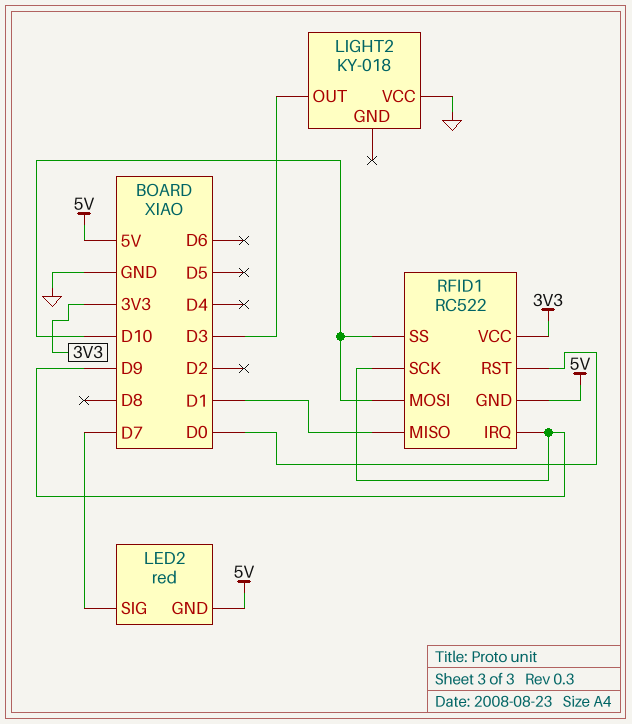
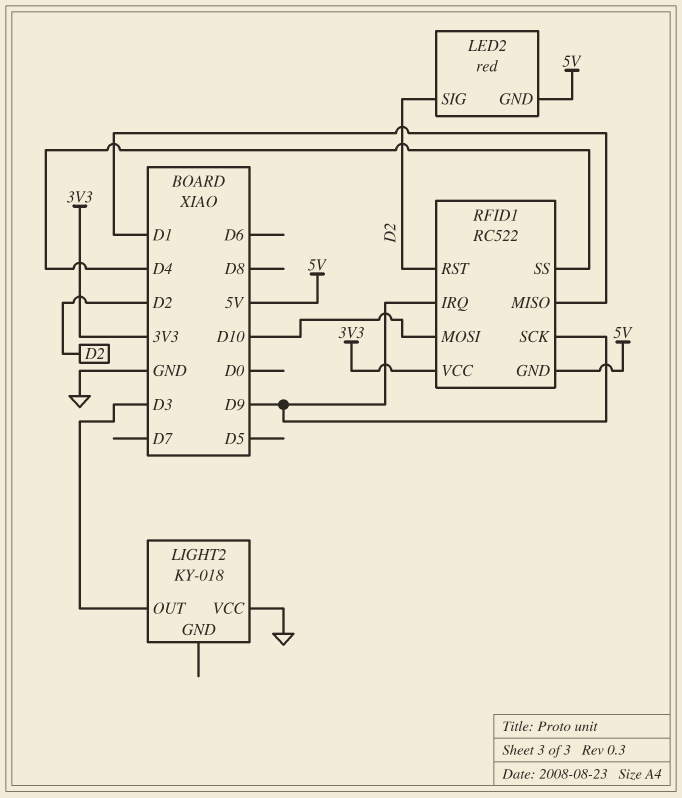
LED2 pin SIG: D7 -> D2
RFID1 pin RST: D0 -> D2
RFID1 pin SS: D10 -> D4

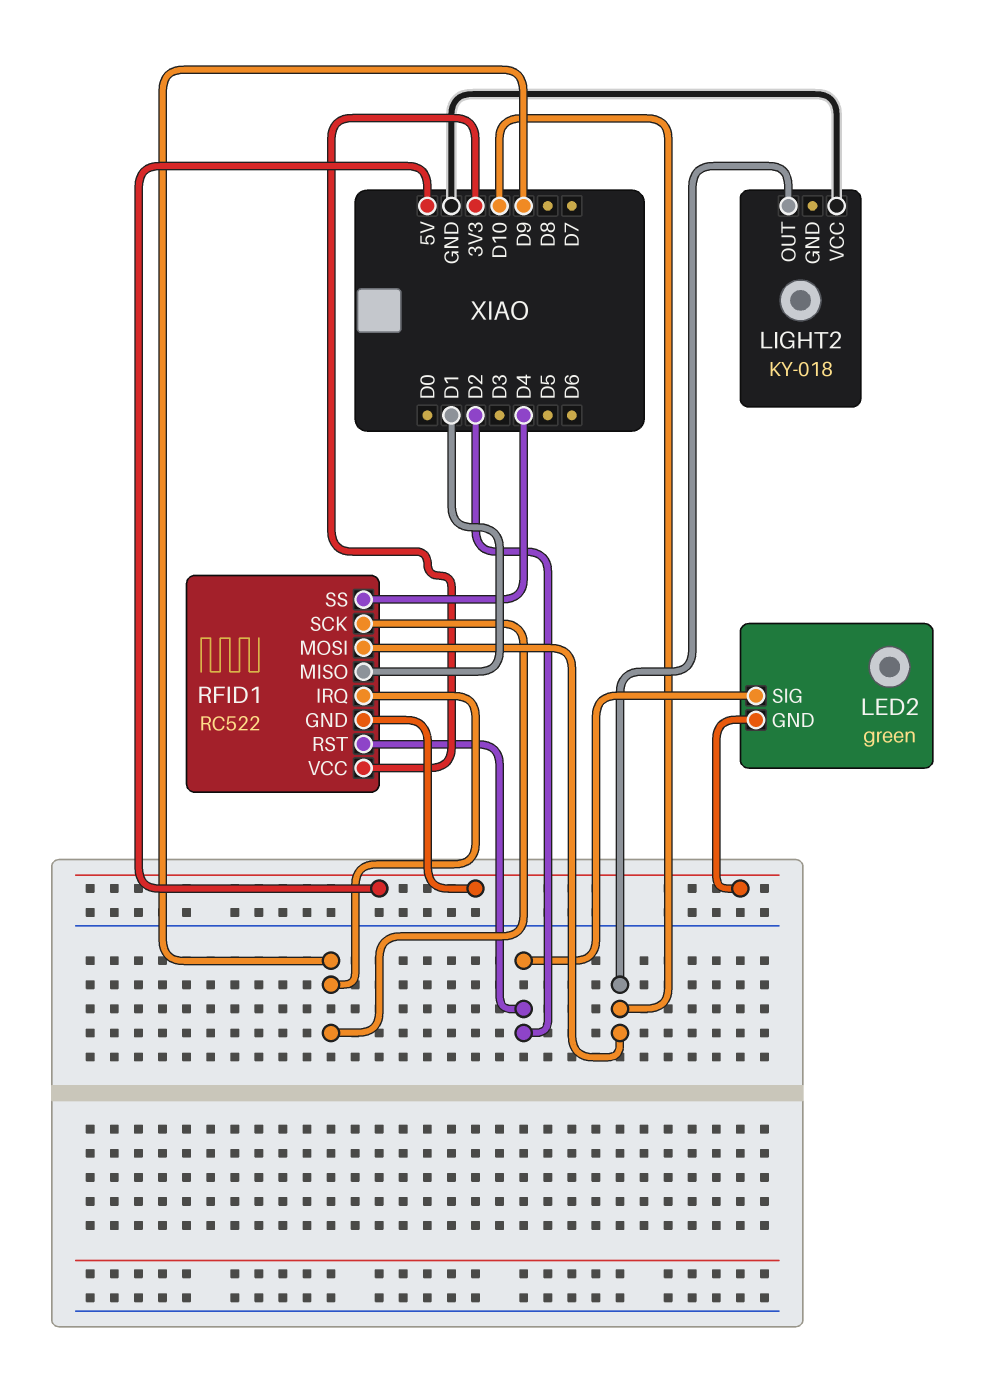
LED2: red -> green
LIGHT2 pin OUT: D3 -> D10

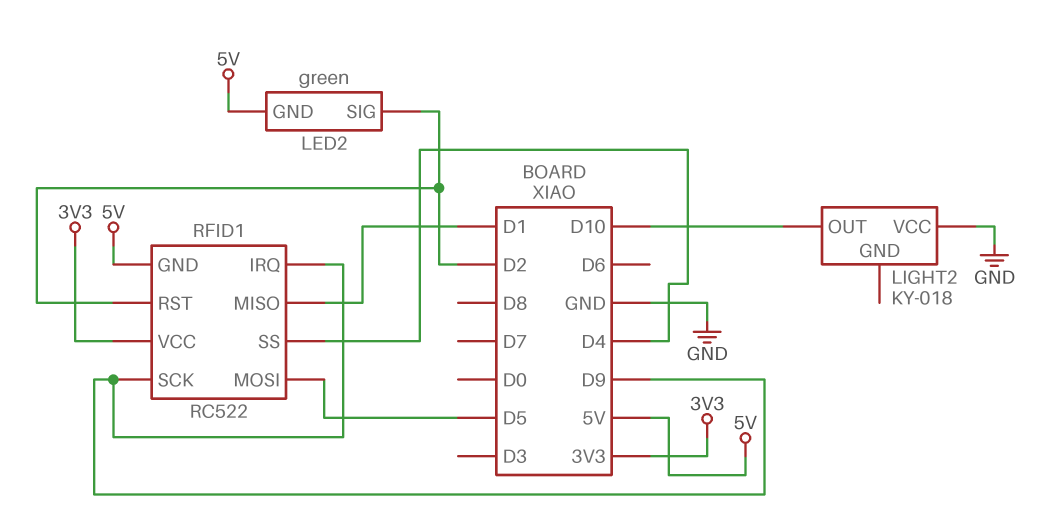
RFID1 pin MOSI: D10 -> D5

